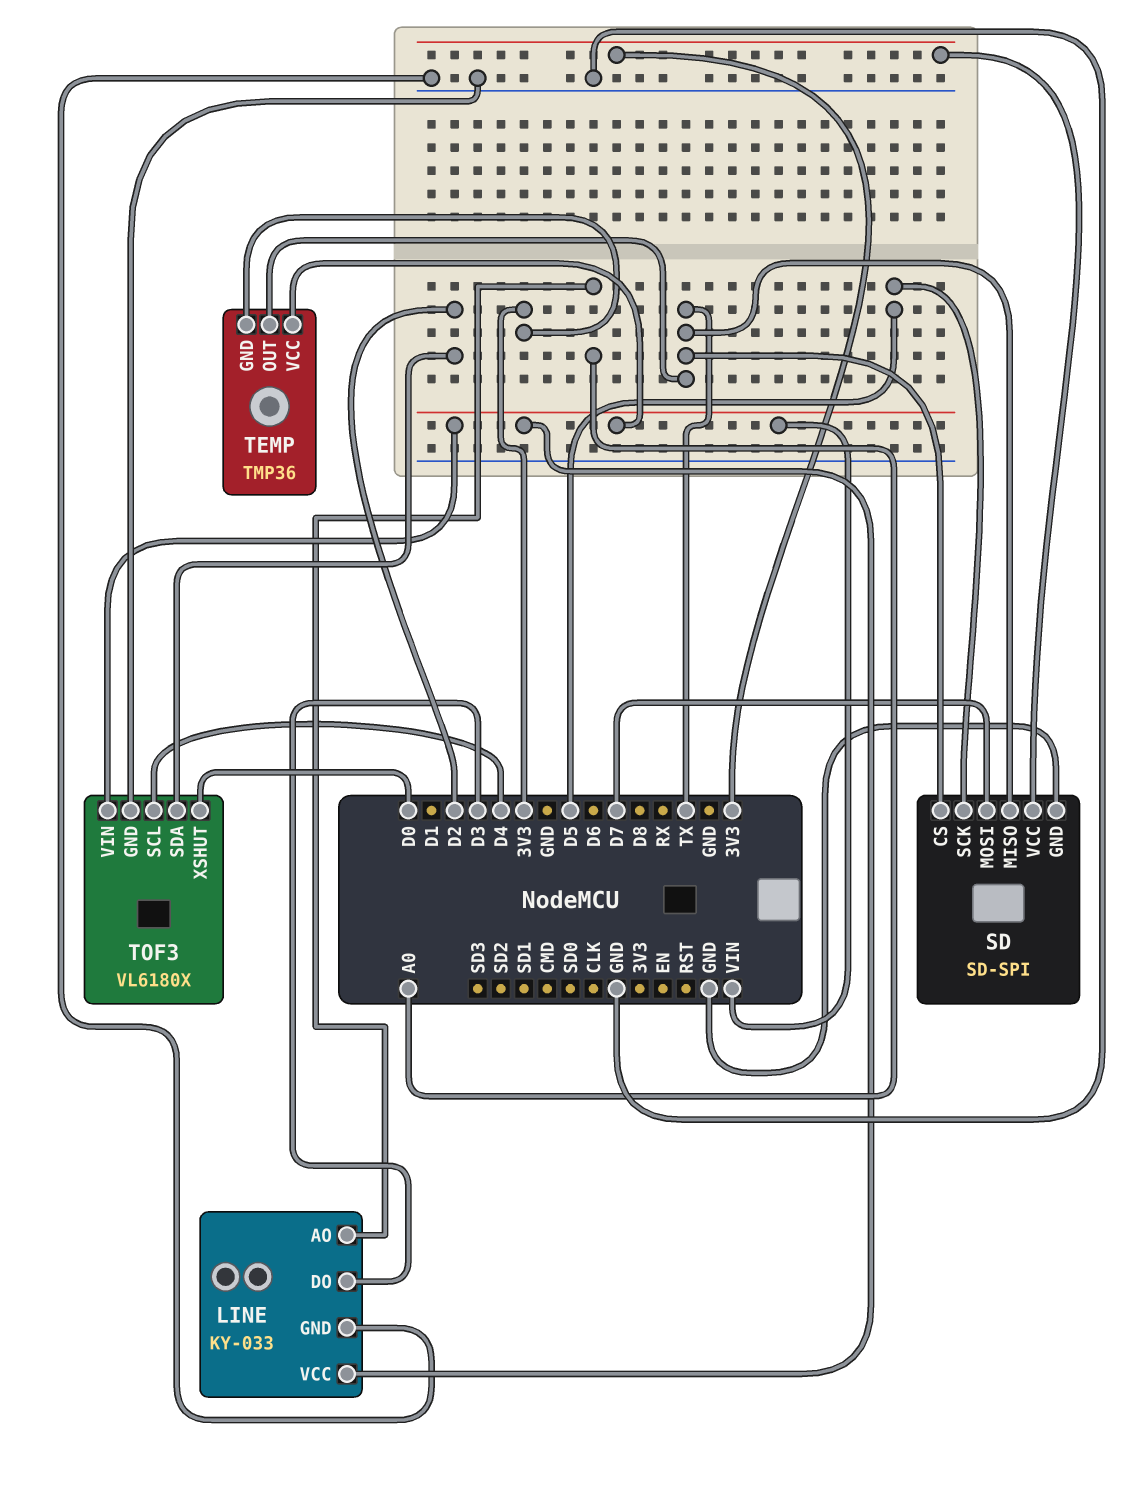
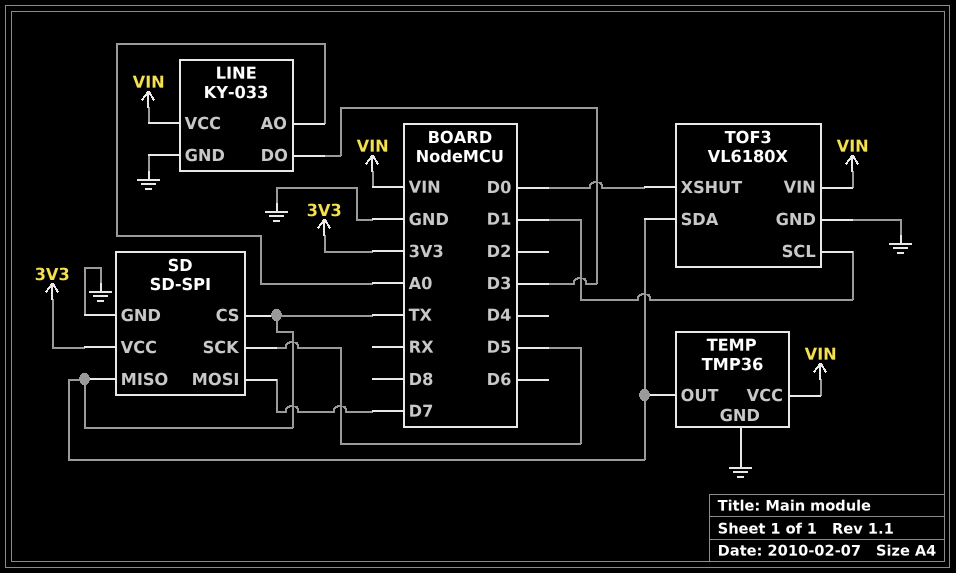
TEMP pin GND: 3V3 -> GND
TOF3 pin SCL: D4 -> D1
TOF3 pin SDA: D2 -> TX

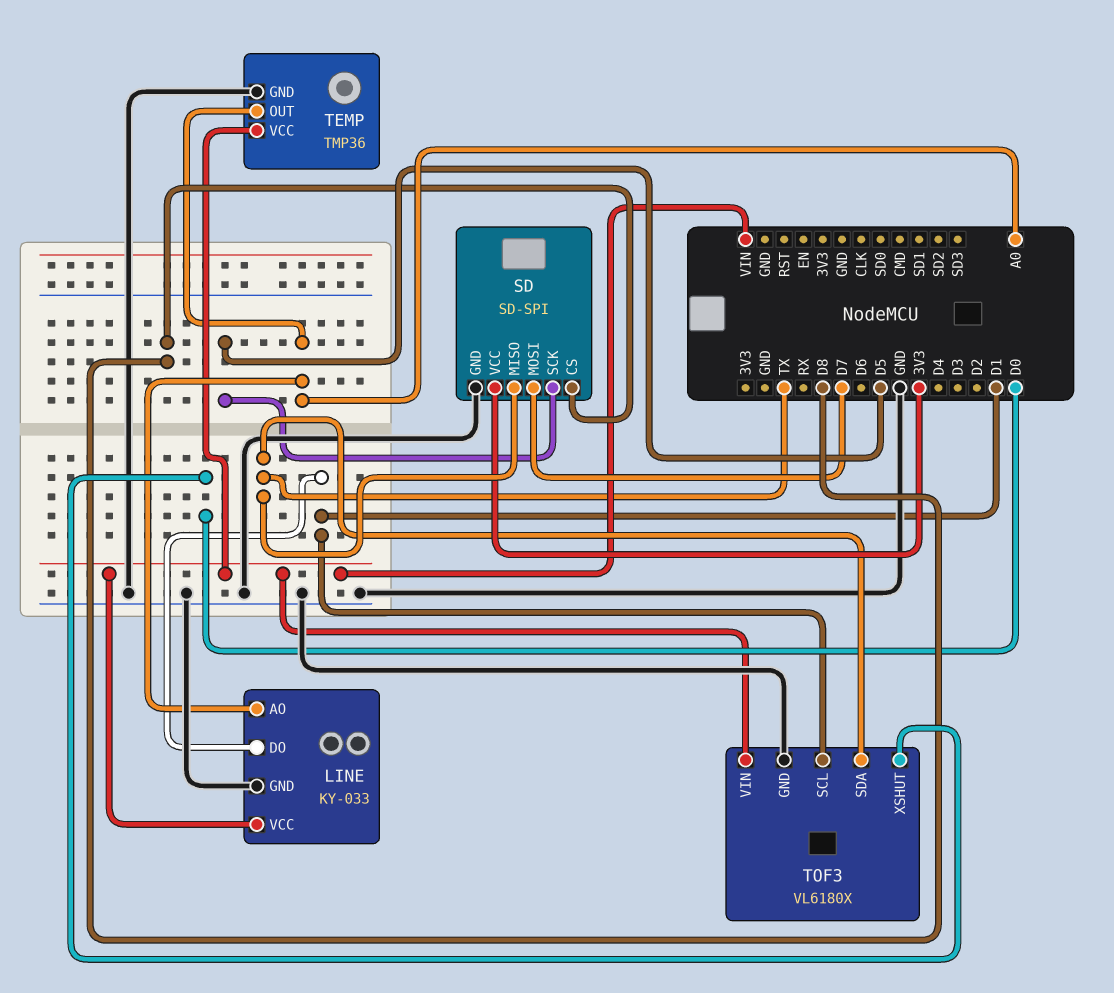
LINE pin DO: D3 -> D1
SD pin CS: TX -> D8
TEMP pin OUT: TX -> A0

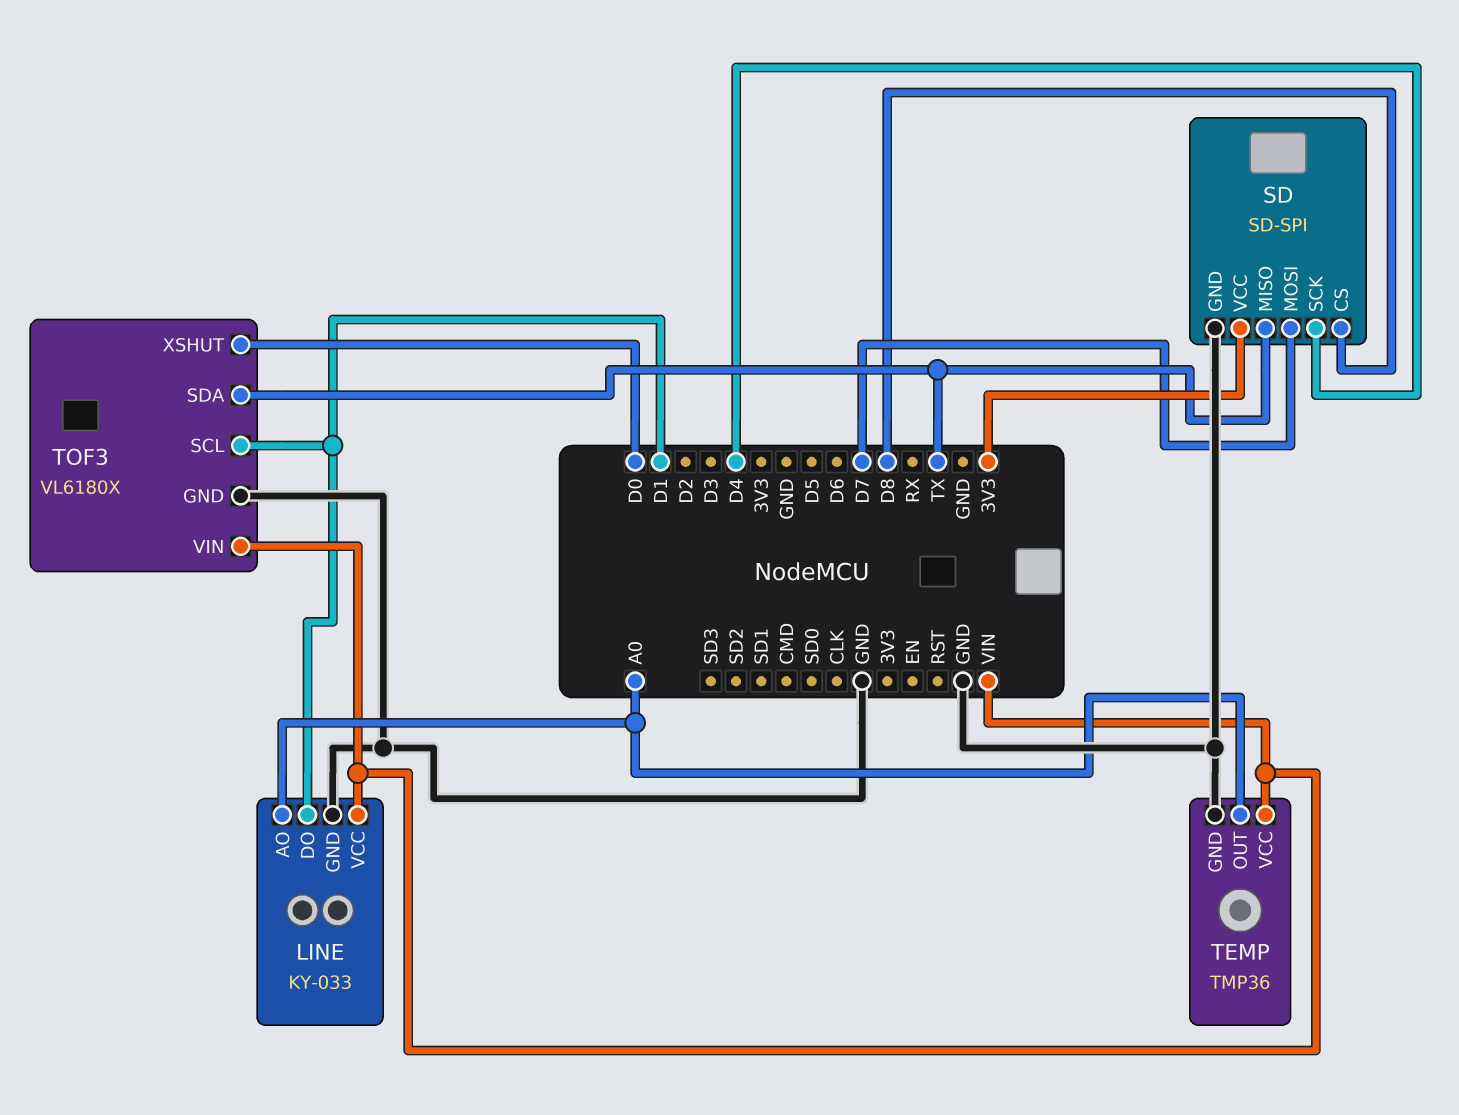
SD pin SCK: D5 -> D4

